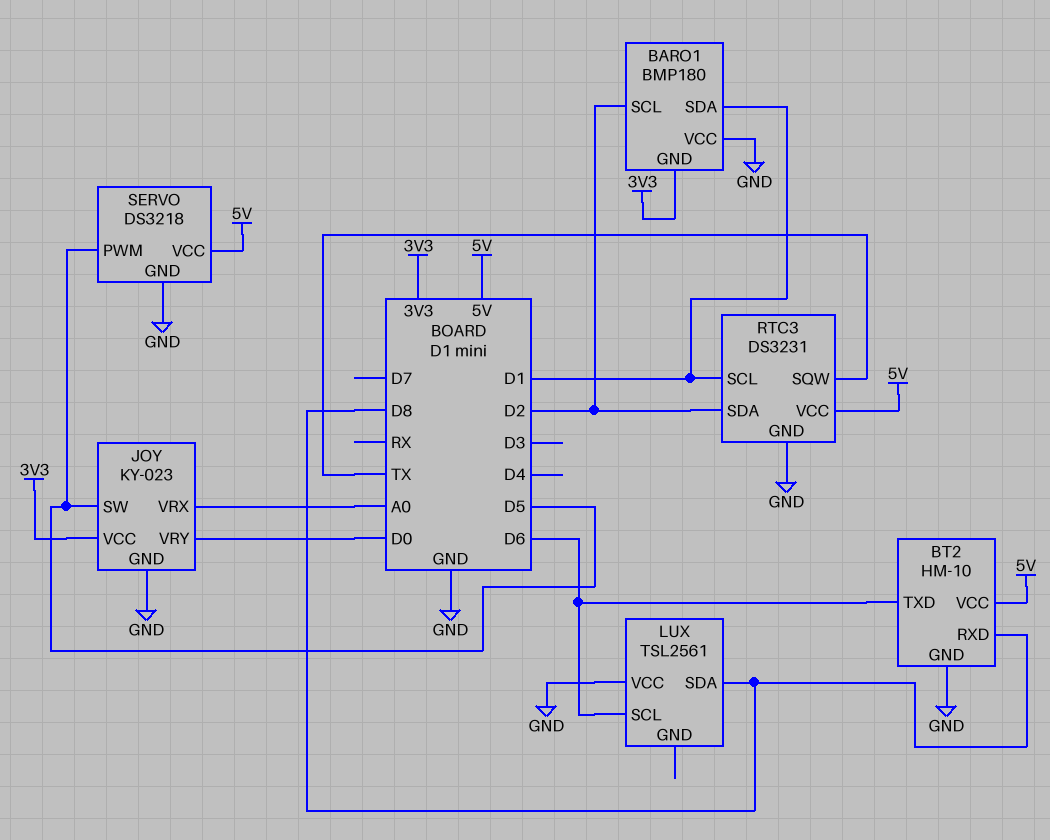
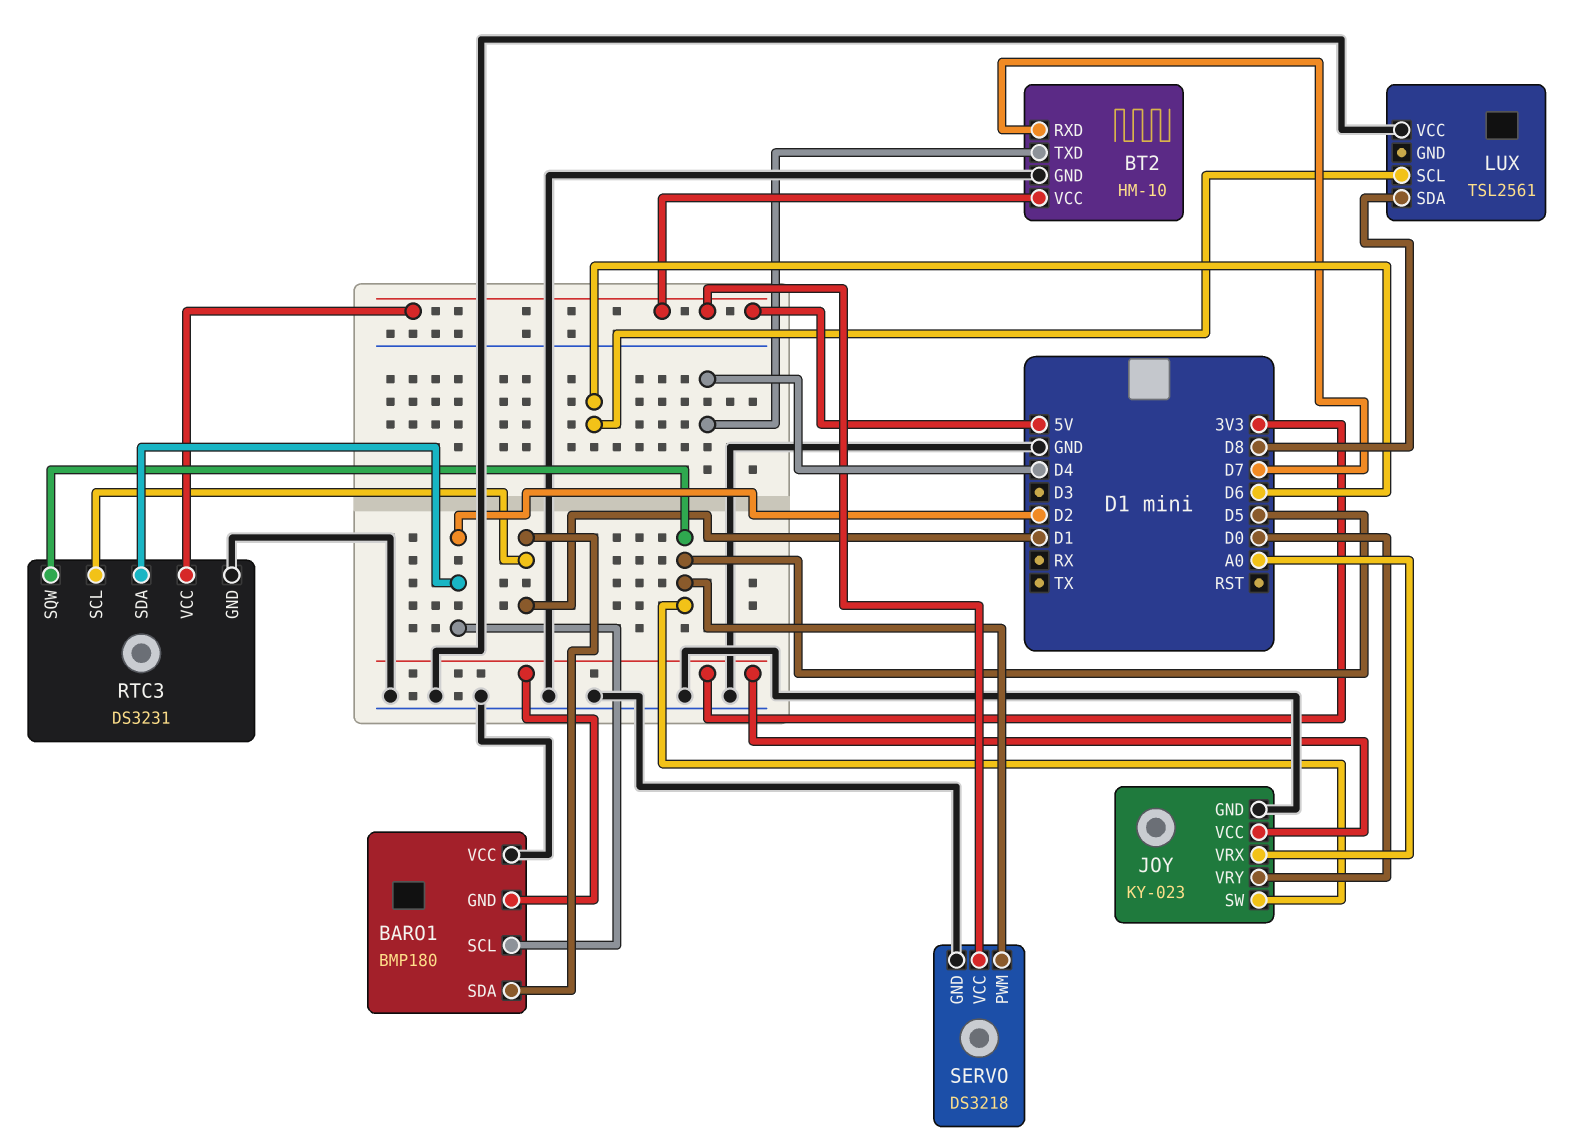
BT2 pin RXD: D8 -> D7
BT2 pin TXD: D6 -> D4
RTC3 pin SQW: TX -> D5

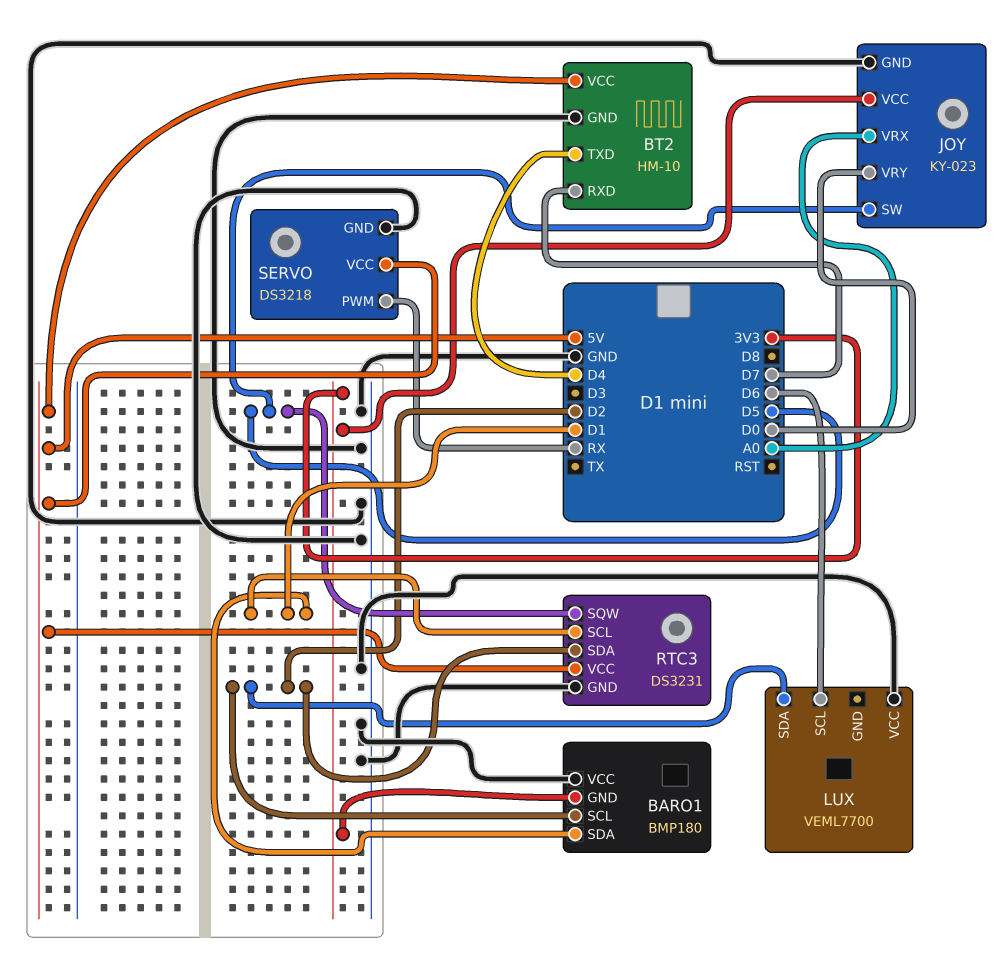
LUX: TSL2561 -> VEML7700
LUX pin SDA: D8 -> D2
SERVO pin PWM: D5 -> RX

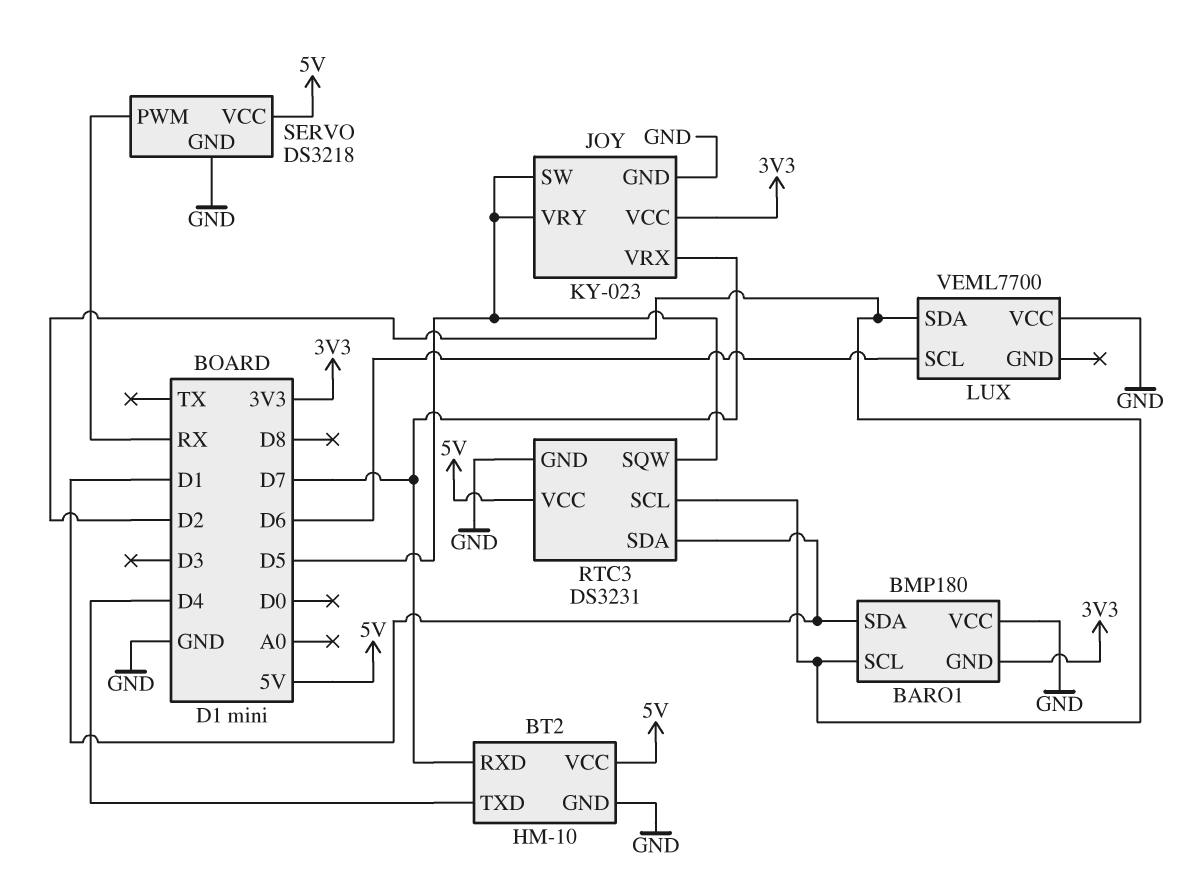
JOY pin VRX: A0 -> D7
JOY pin VRY: D0 -> D5
RTC3 pin SCL: D1 -> D2
RTC3 pin SDA: D2 -> D1

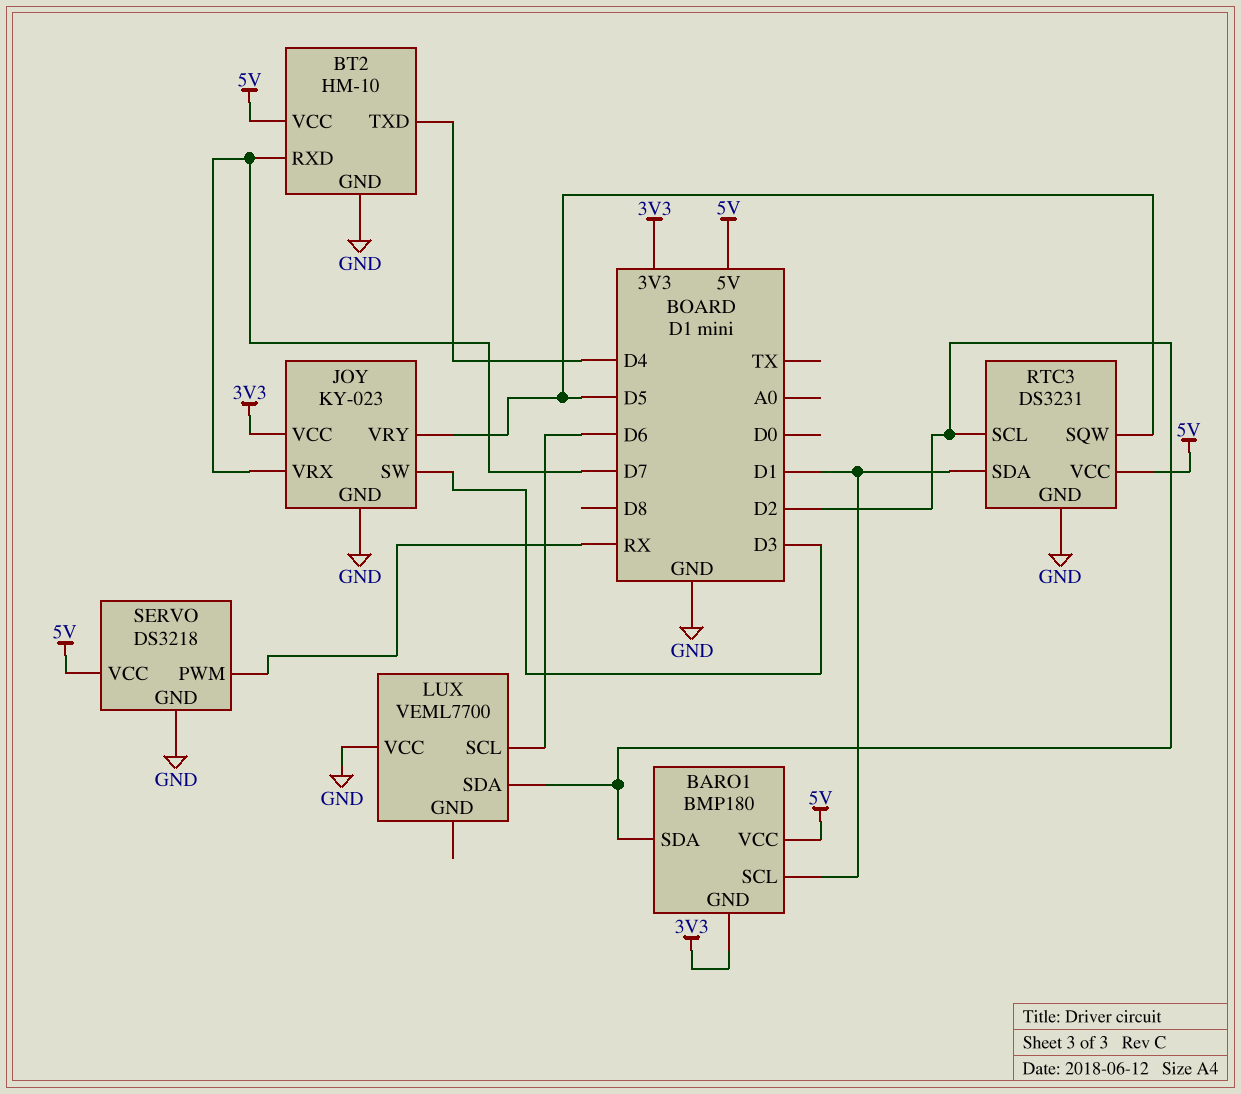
BARO1 pin SCL: D2 -> D1
BARO1 pin SDA: D1 -> D2
BARO1 pin VCC: GND -> 5V
JOY pin SW: D5 -> D3

